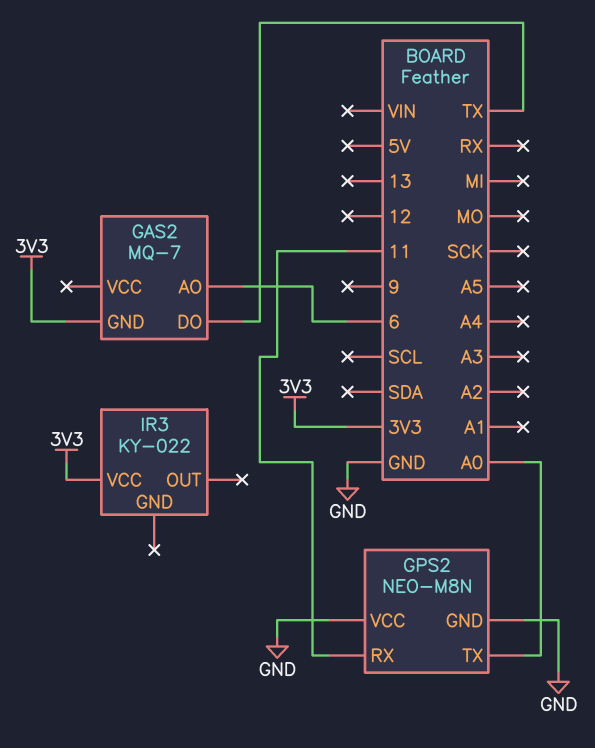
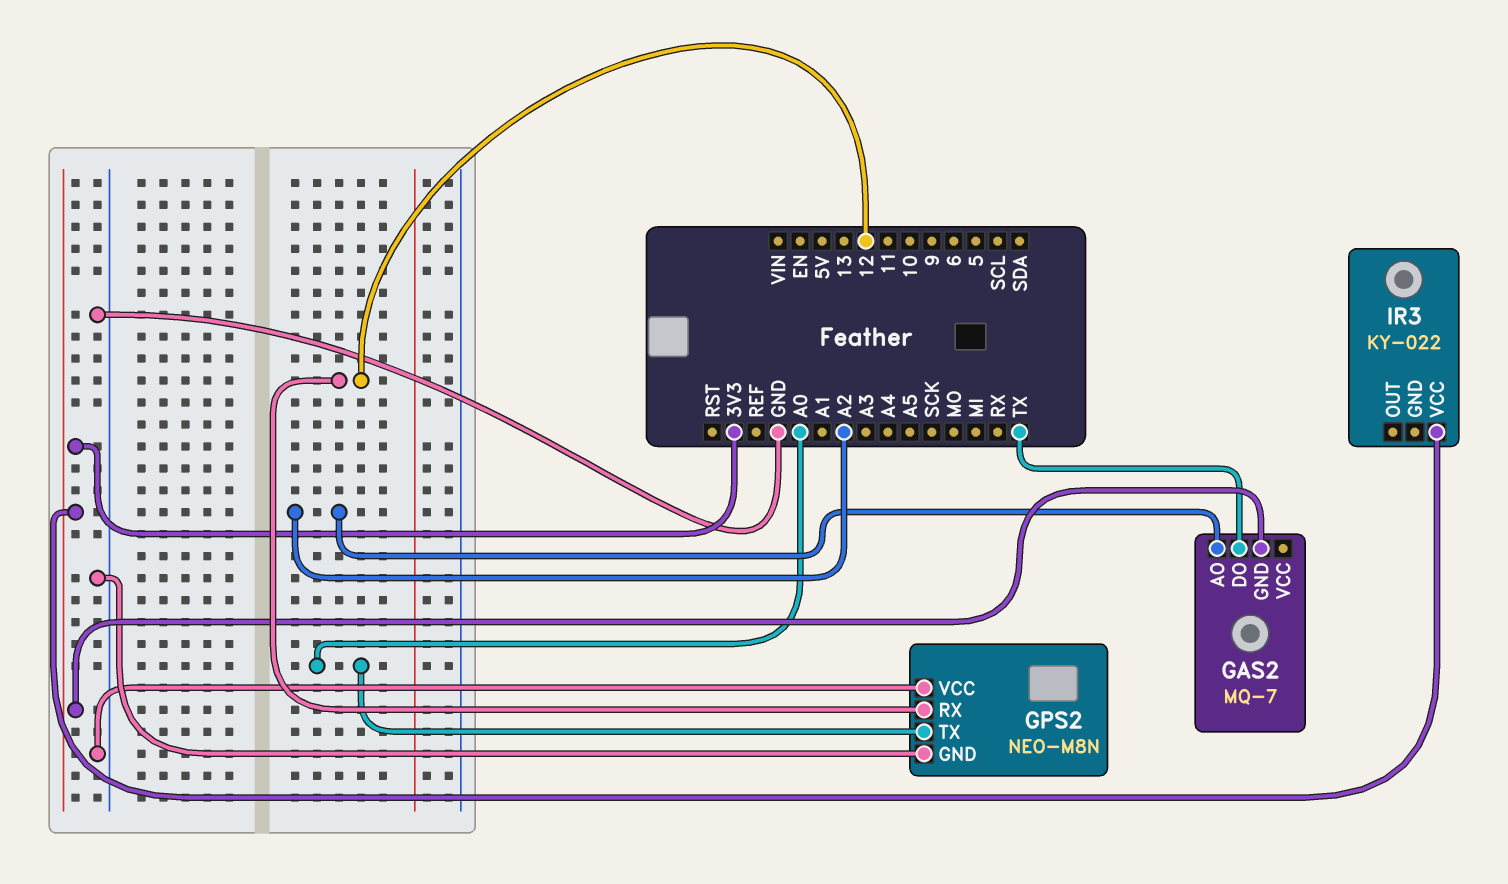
GAS2 pin AO: 6 -> A2
GPS2 pin RX: 11 -> 12

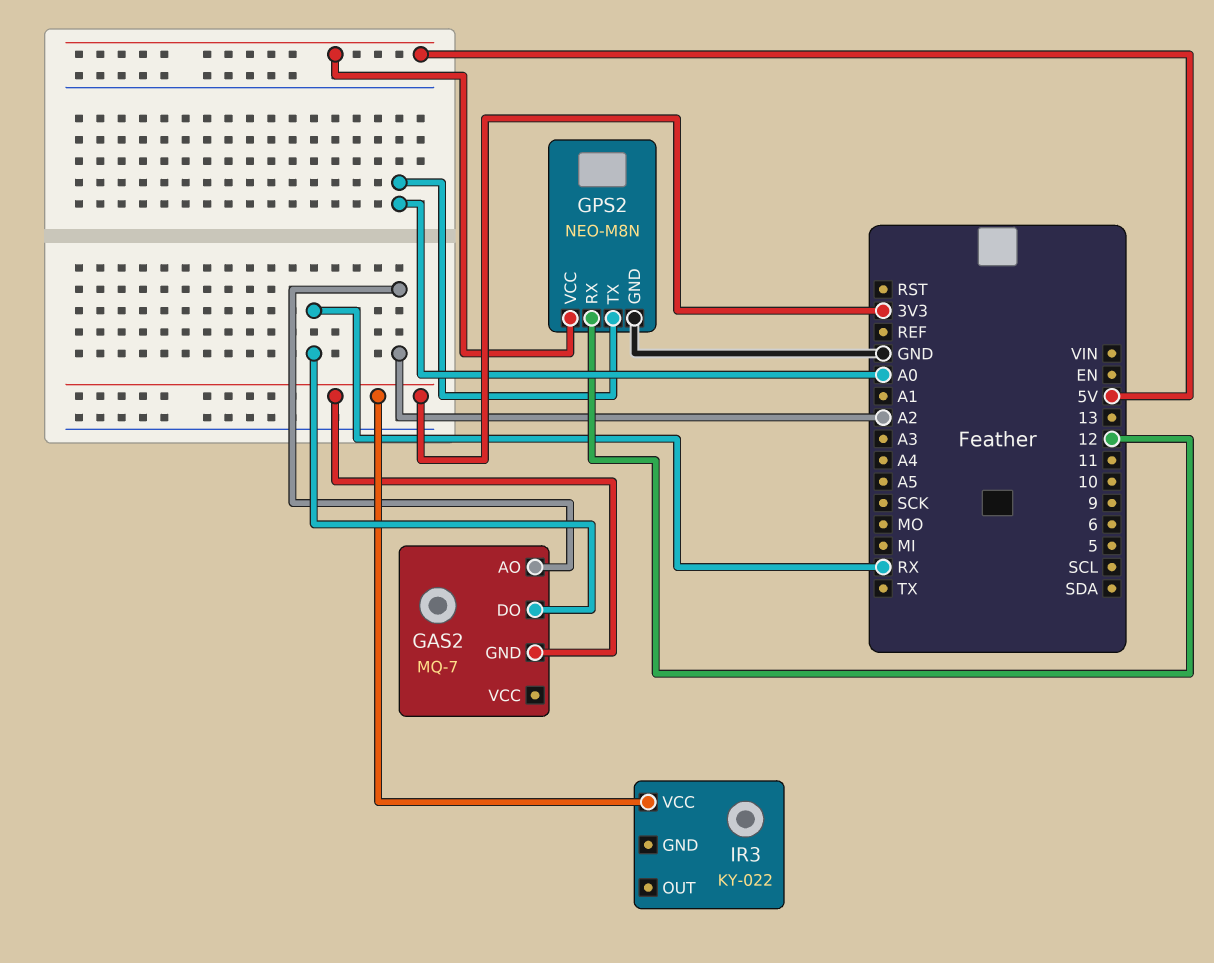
GAS2 pin DO: TX -> RX
GPS2 pin VCC: GND -> 5V

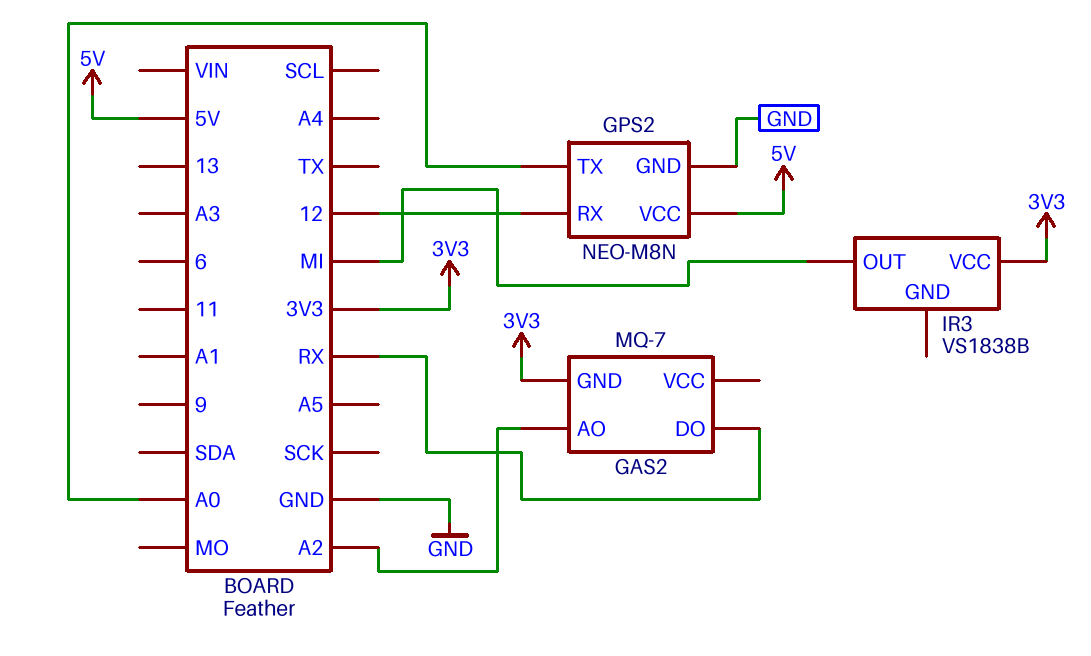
IR3: KY-022 -> VS1838B
IR3 pin OUT: none -> MI

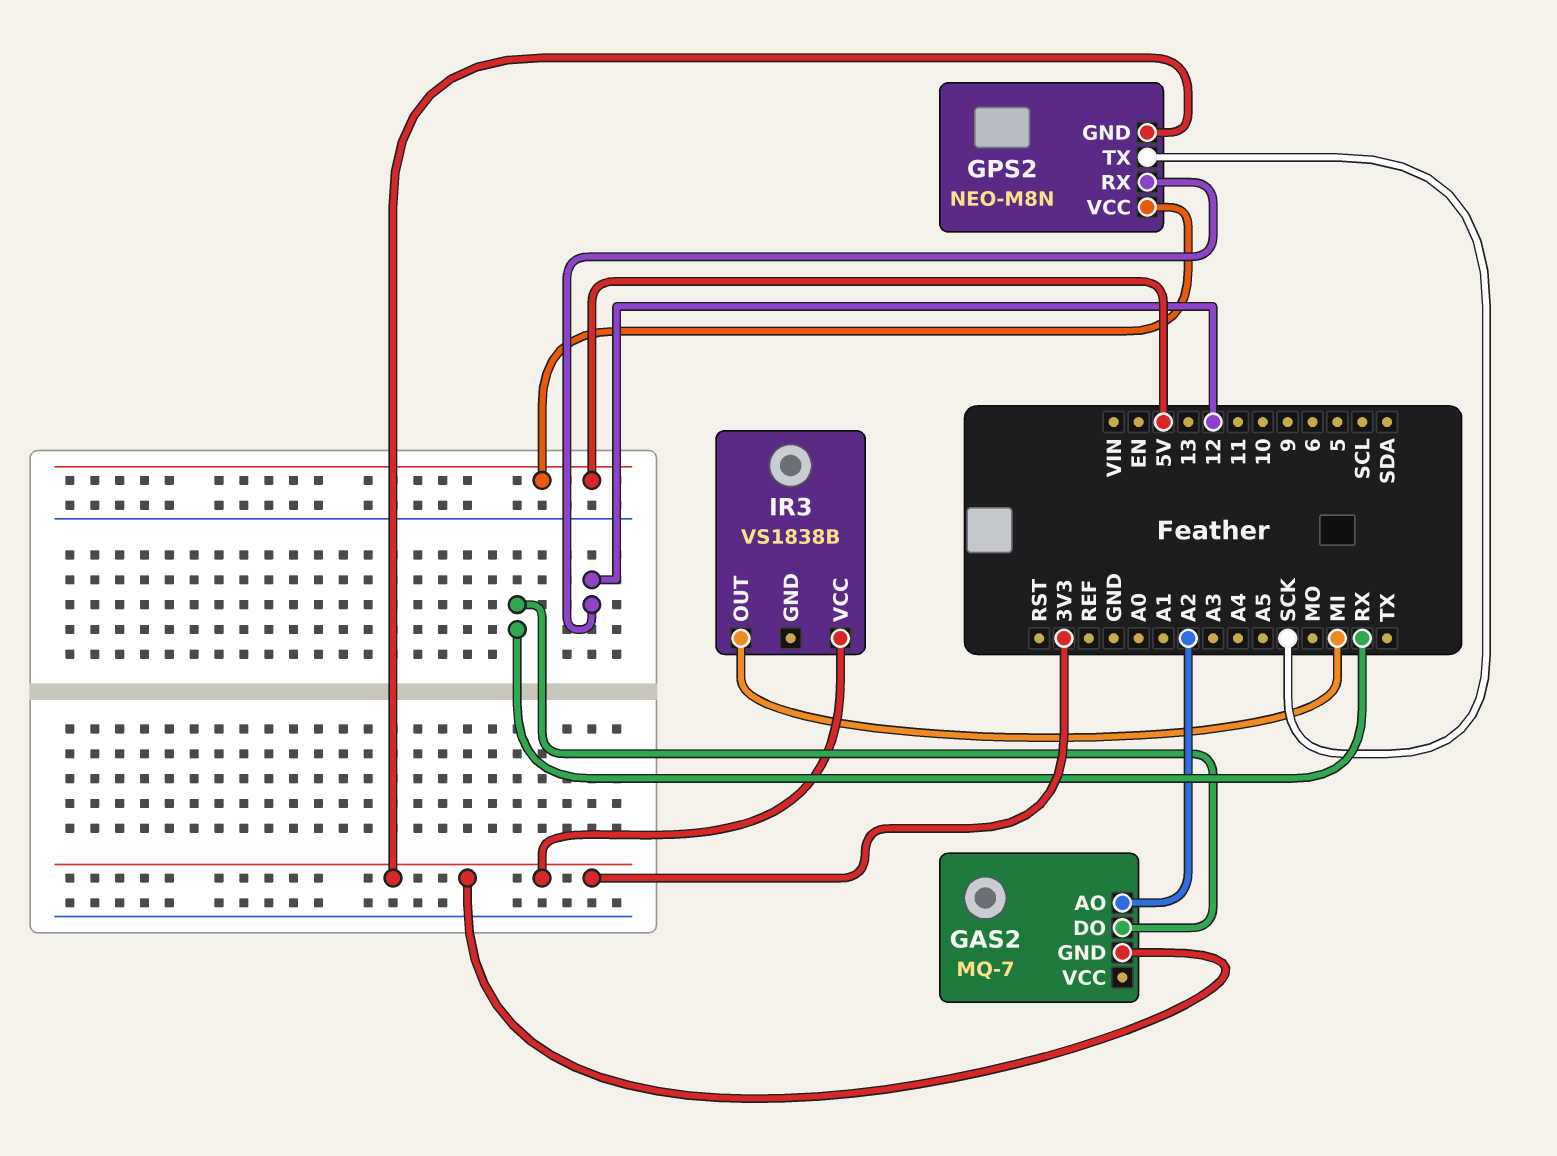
GPS2 pin GND: GND -> 3V3
GPS2 pin TX: A0 -> SCK

